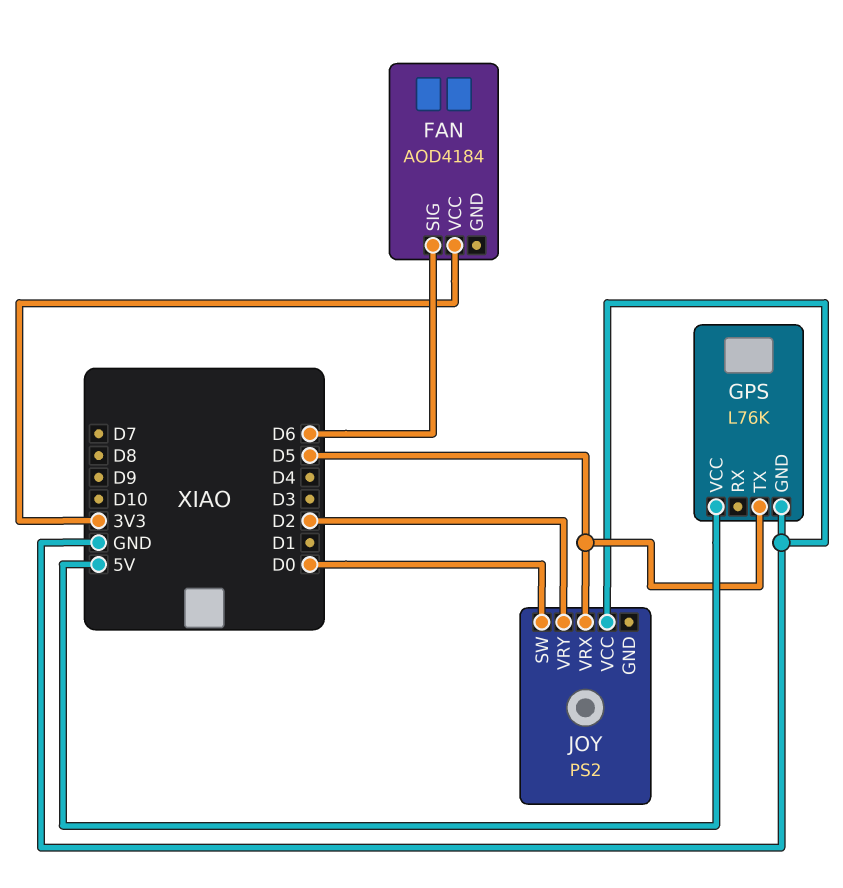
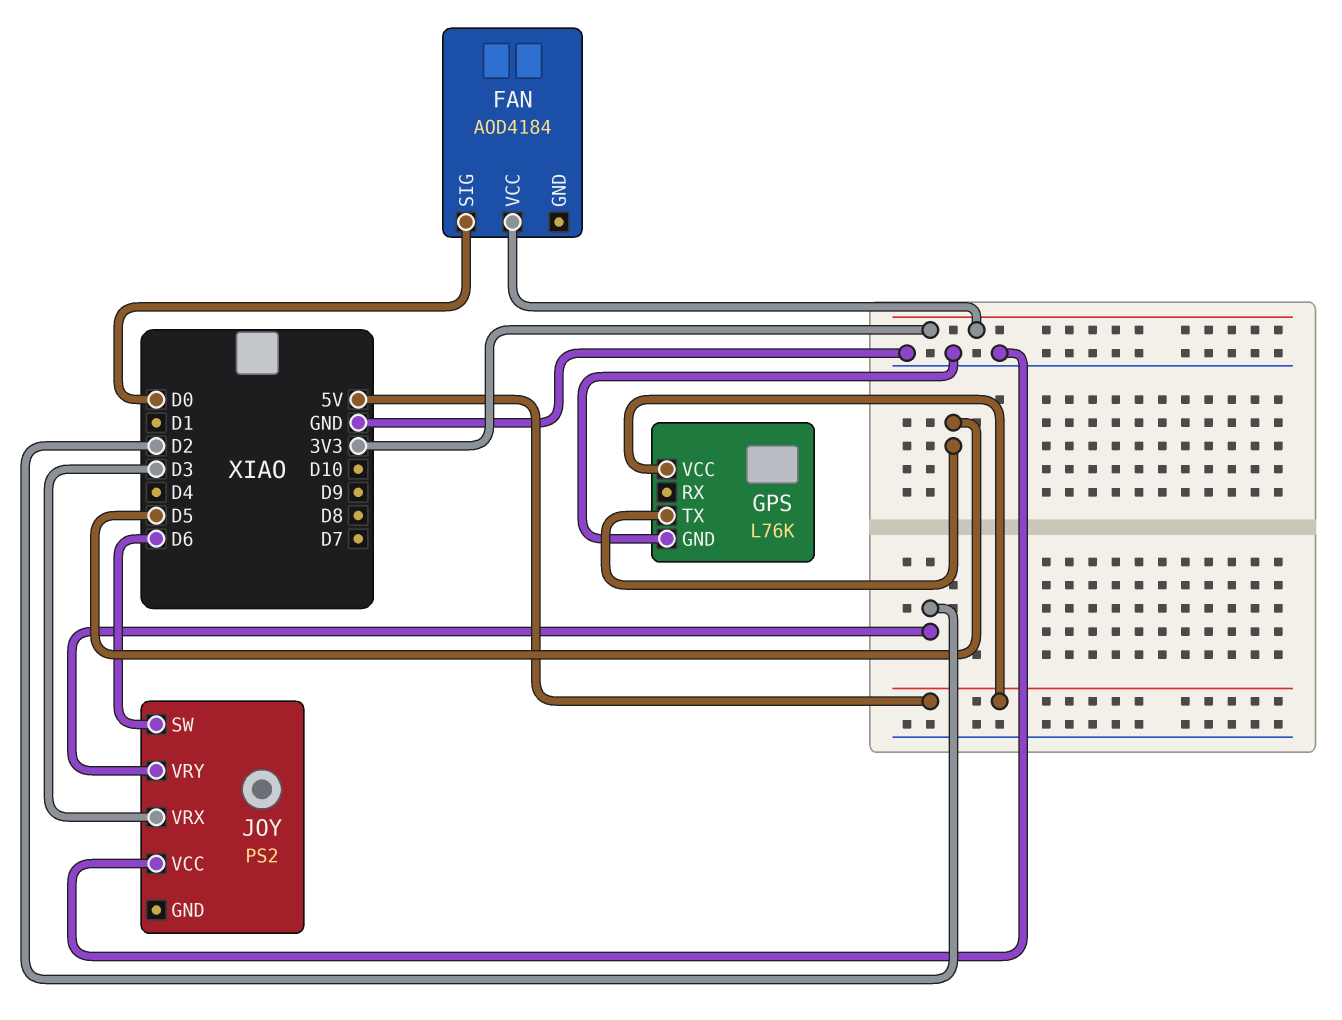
FAN pin SIG: D6 -> D0
JOY pin SW: D0 -> D6
JOY pin VRX: D5 -> D3

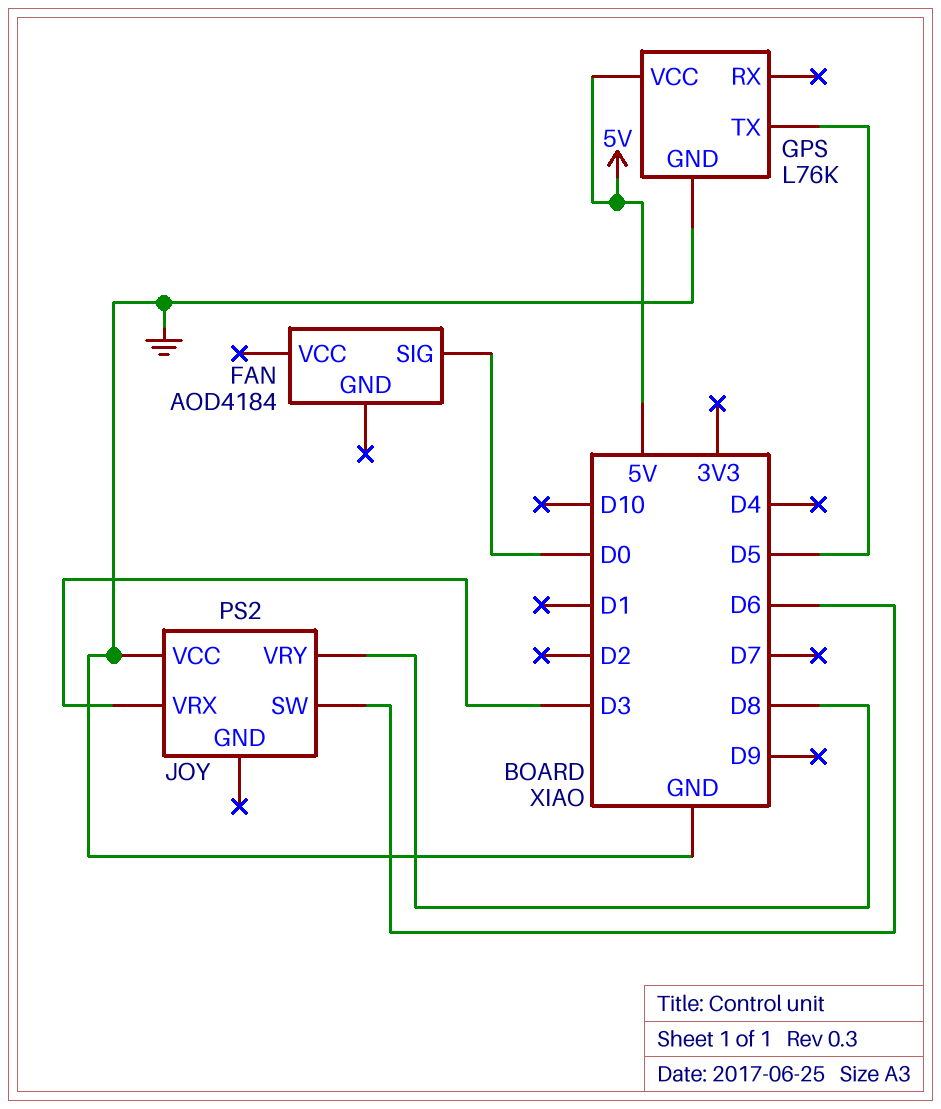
FAN pin VCC: 3V3 -> none
JOY pin VRY: D2 -> D8

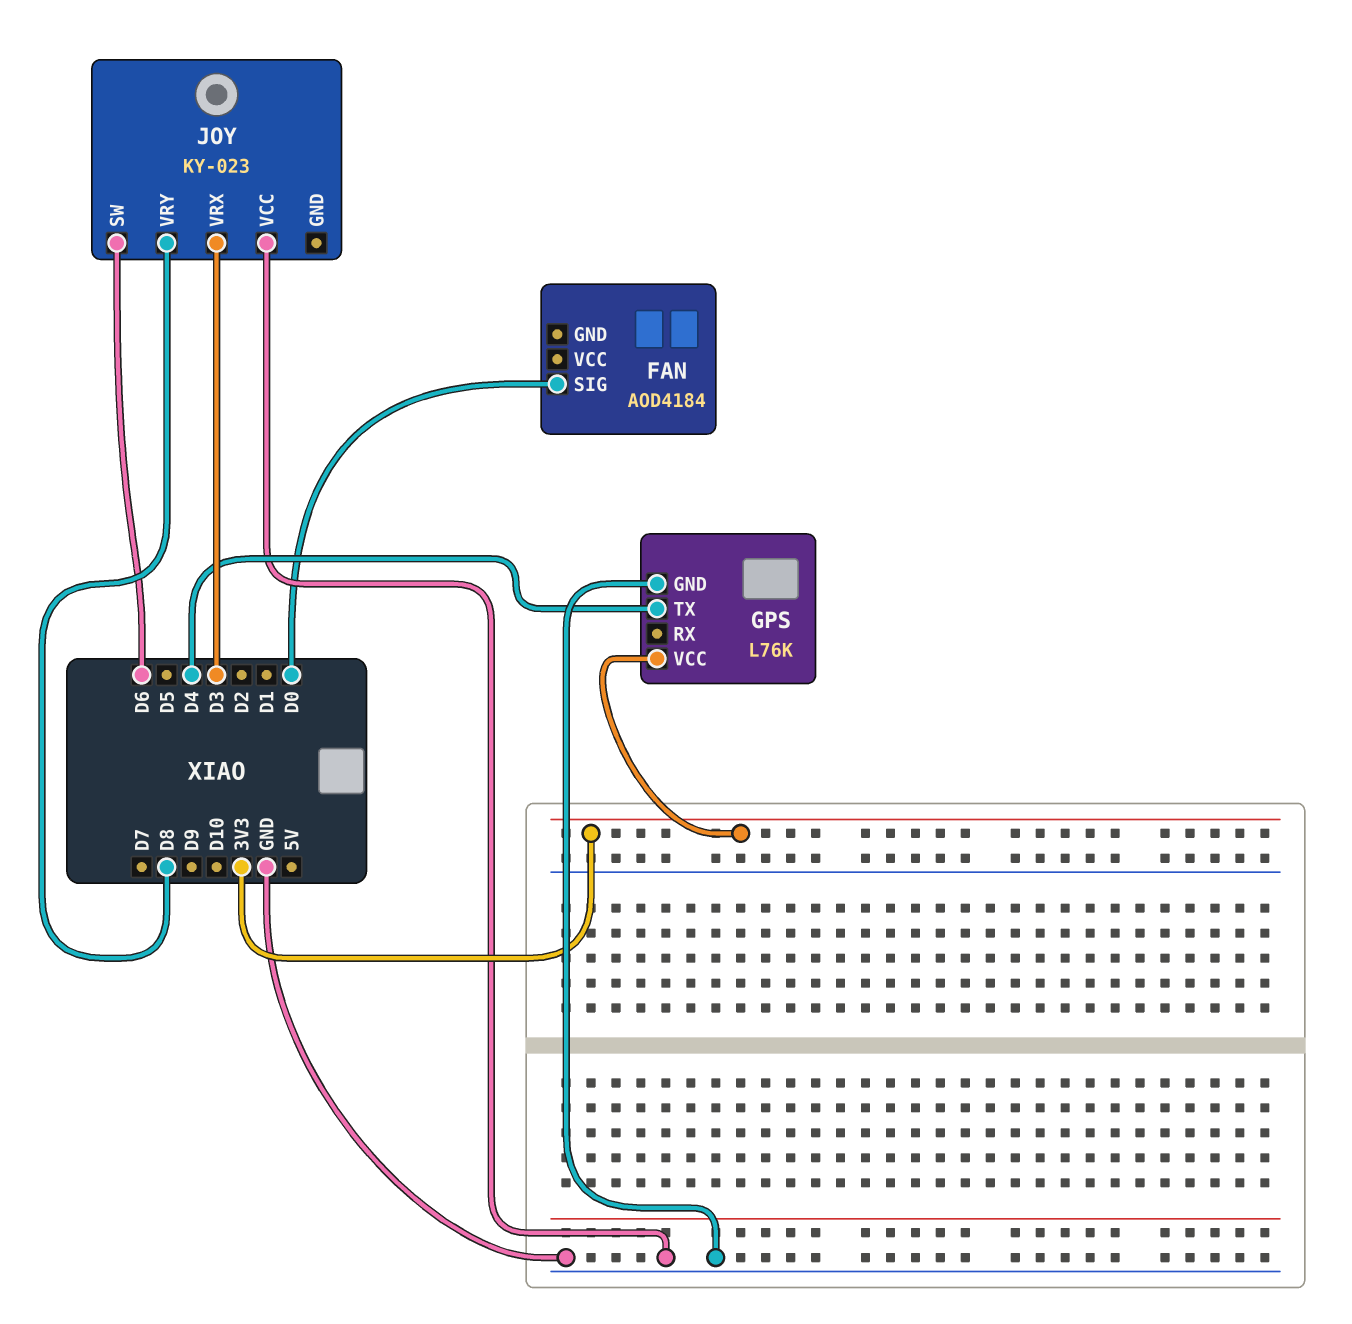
GPS pin TX: D5 -> D4
GPS pin VCC: 5V -> 3V3
JOY: PS2 -> KY-023

